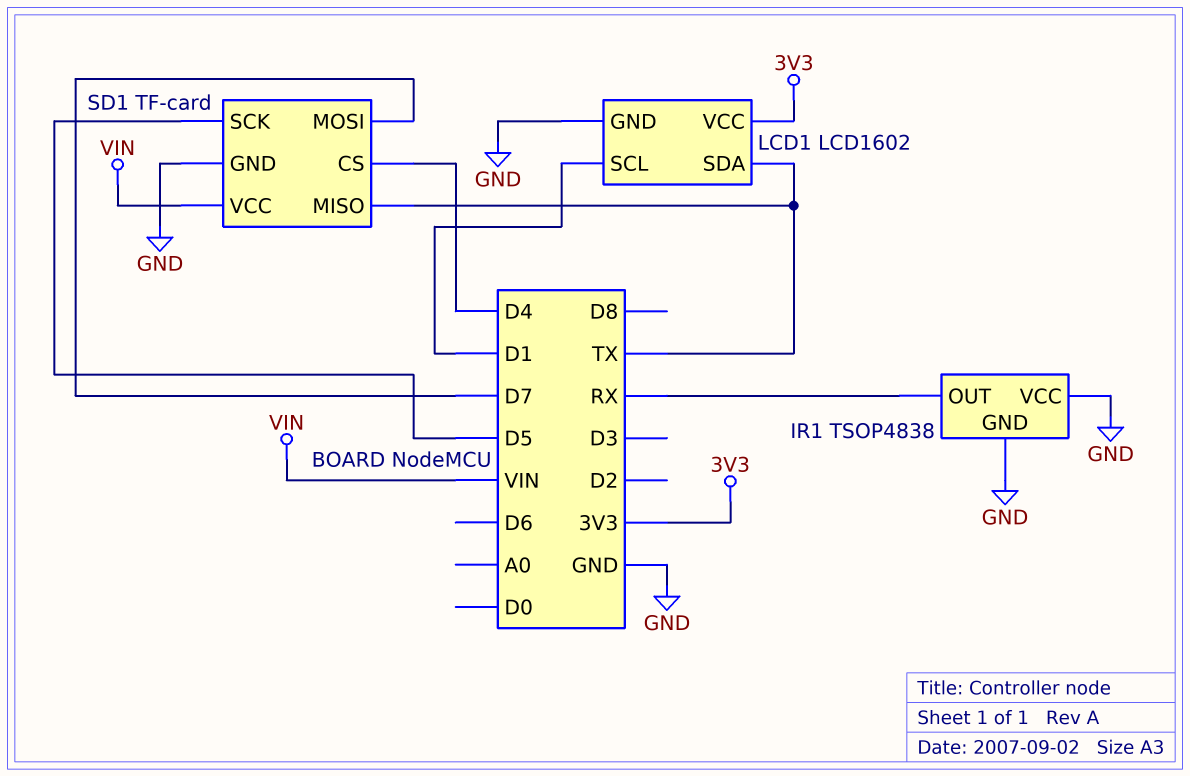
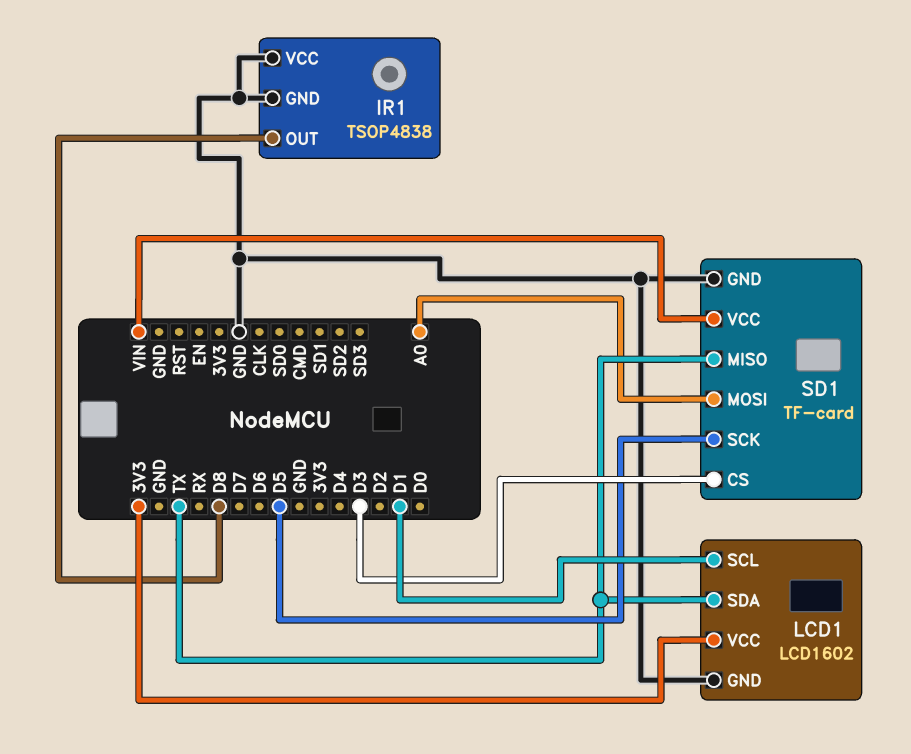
IR1 pin OUT: RX -> D8
SD1 pin CS: D4 -> D3
SD1 pin MOSI: D7 -> A0

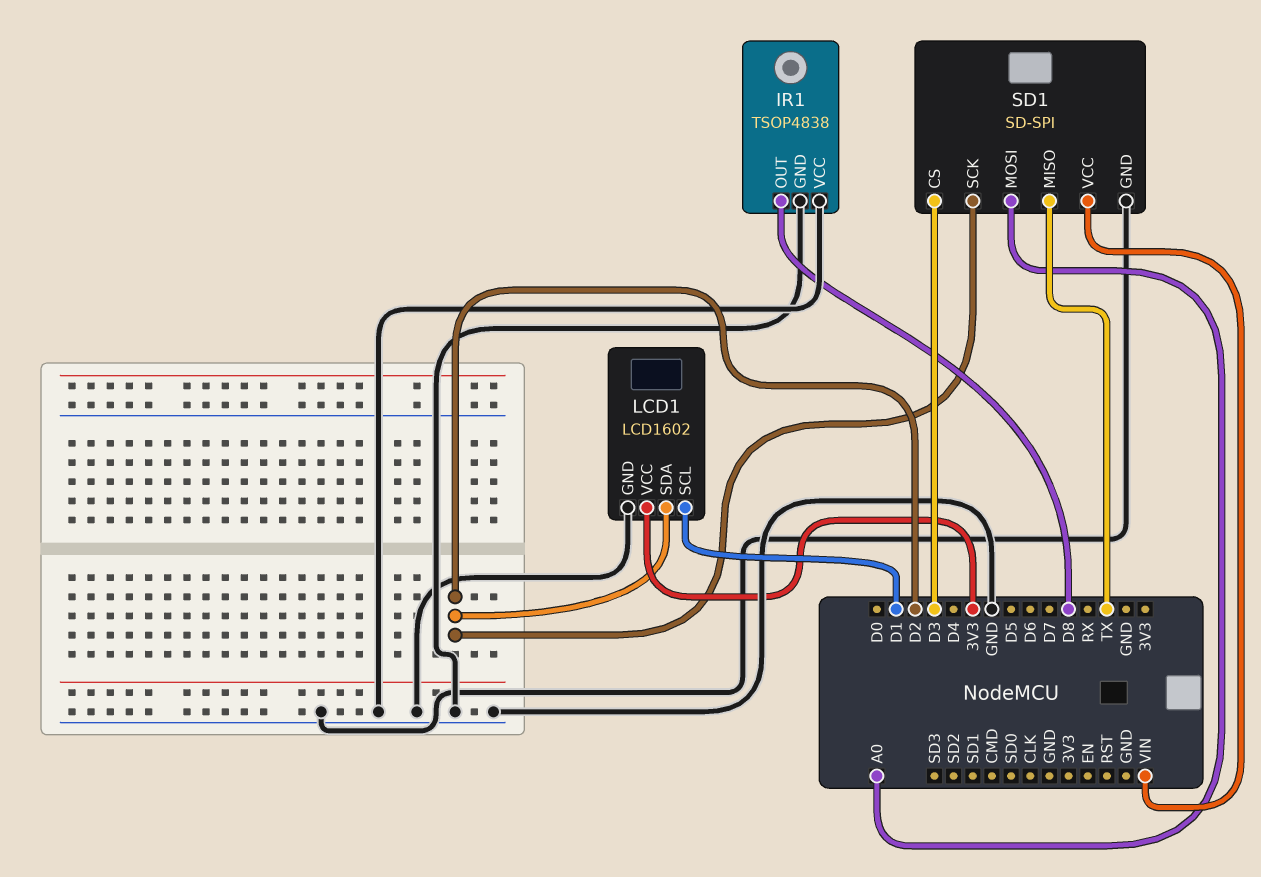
LCD1 pin SDA: TX -> D2
SD1: TF-card -> SD-SPI
SD1 pin SCK: D5 -> D2

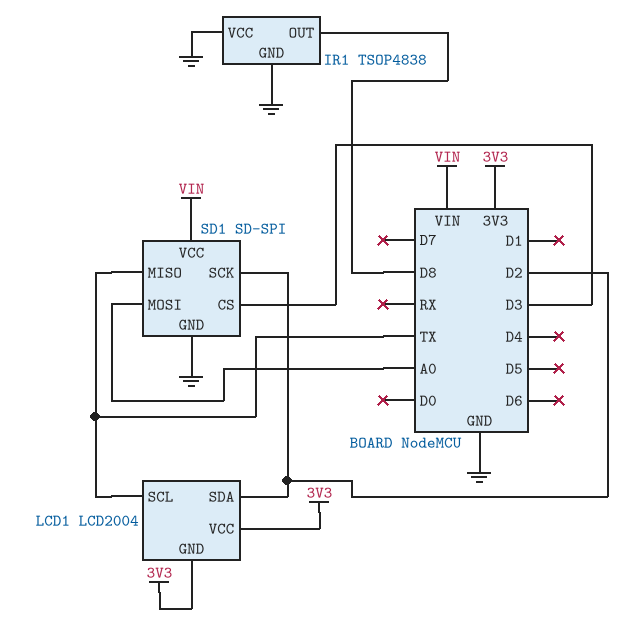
LCD1: LCD1602 -> LCD2004
LCD1 pin GND: GND -> 3V3
LCD1 pin SCL: D1 -> TX

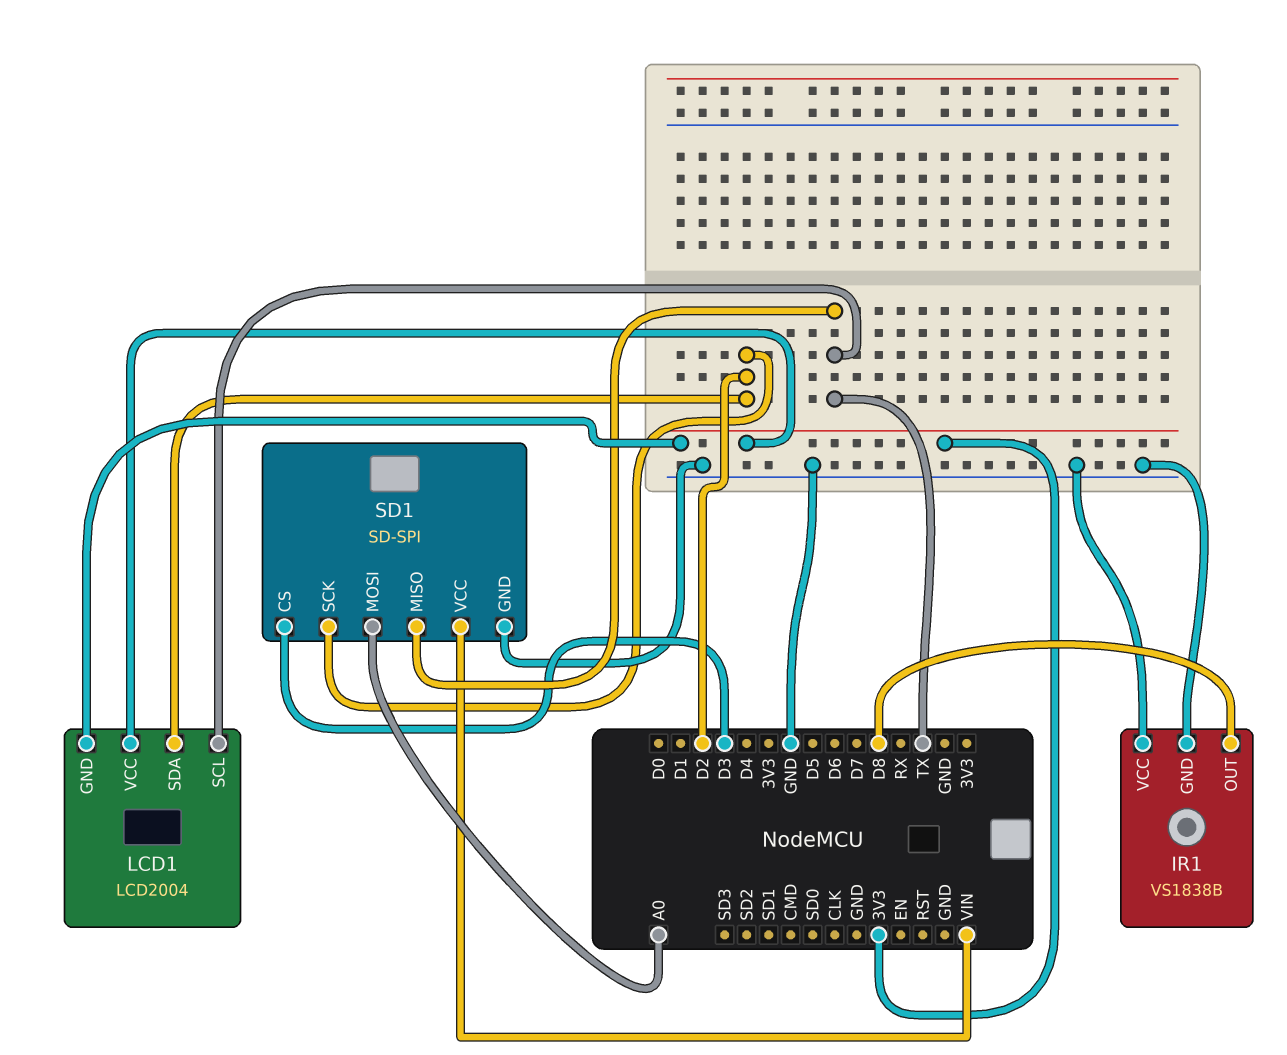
IR1: TSOP4838 -> VS1838B

